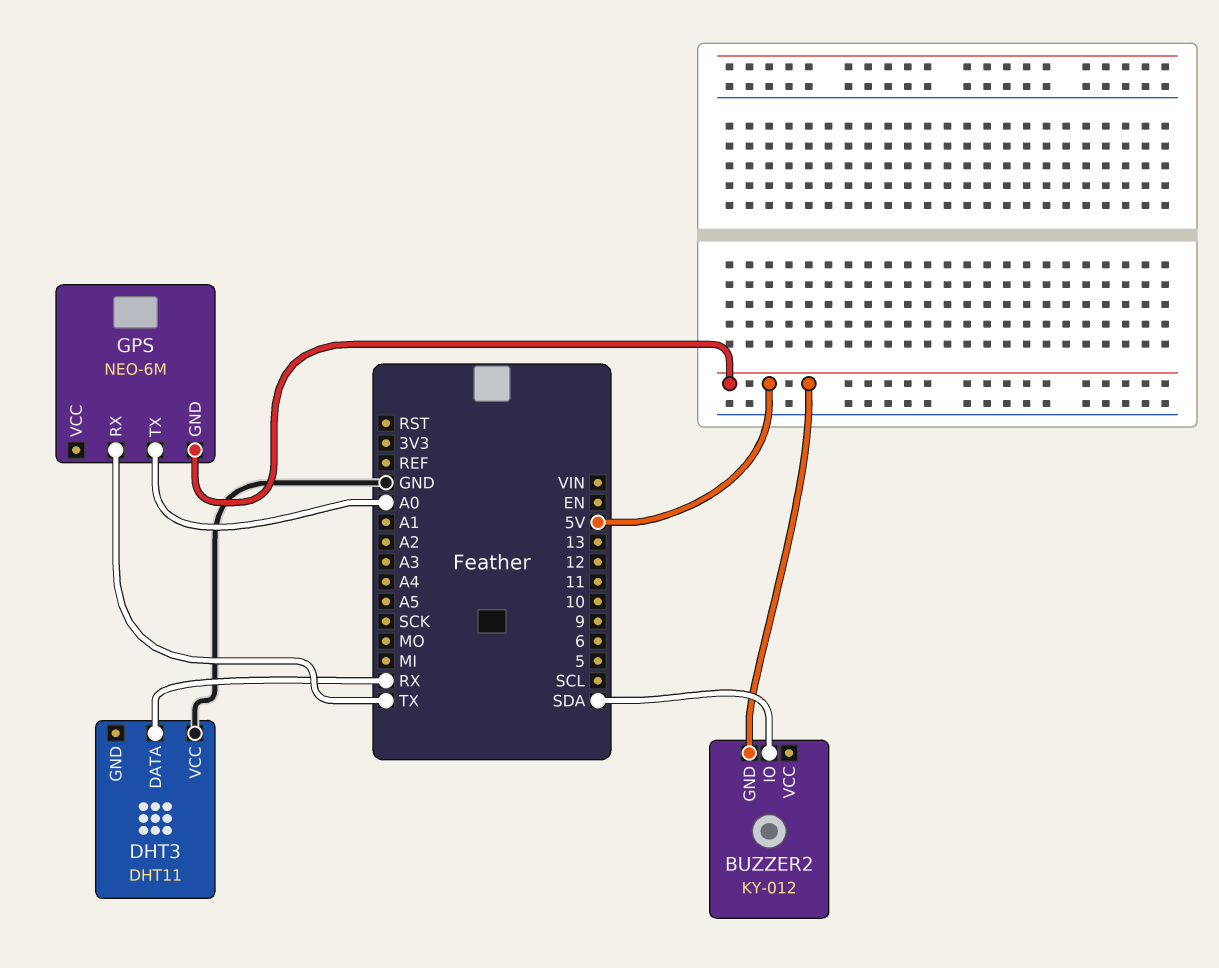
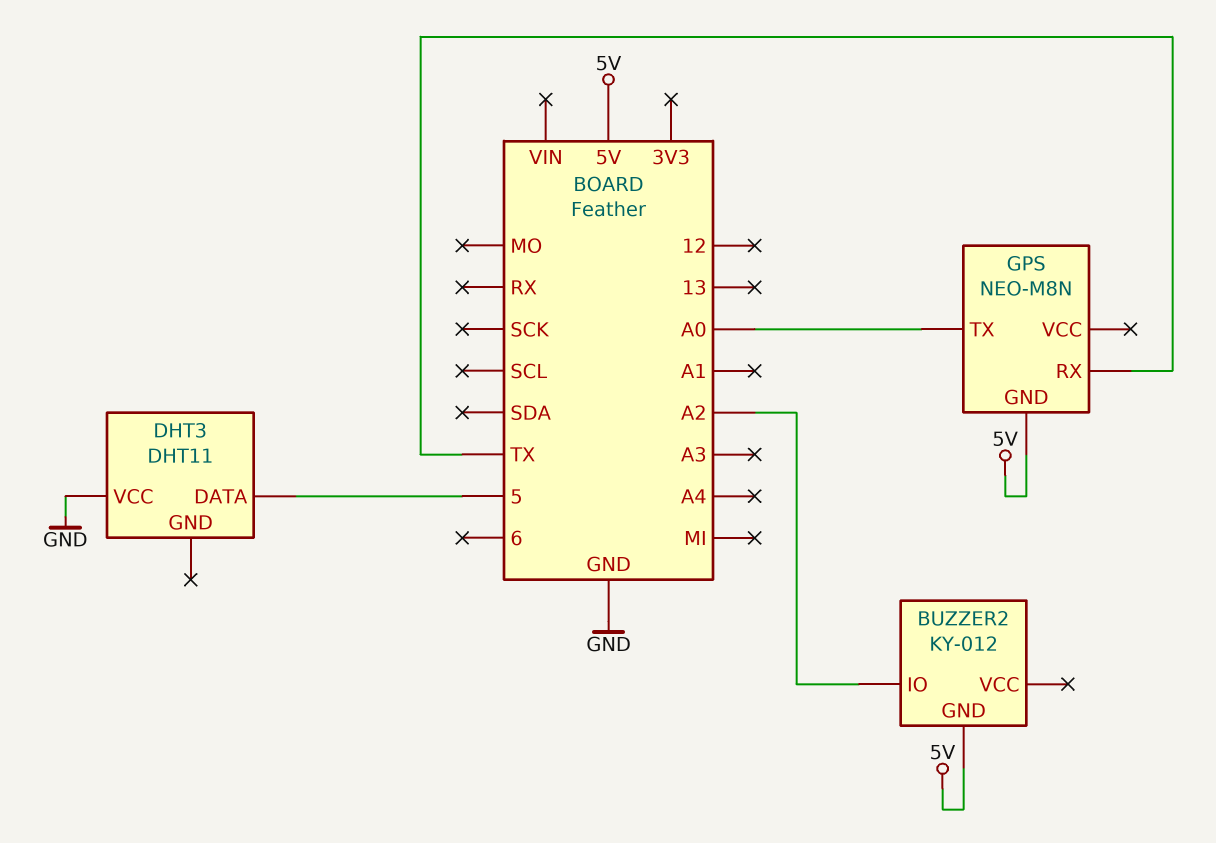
BUZZER2 pin IO: SDA -> A2
DHT3 pin DATA: RX -> 5
GPS: NEO-6M -> NEO-M8N

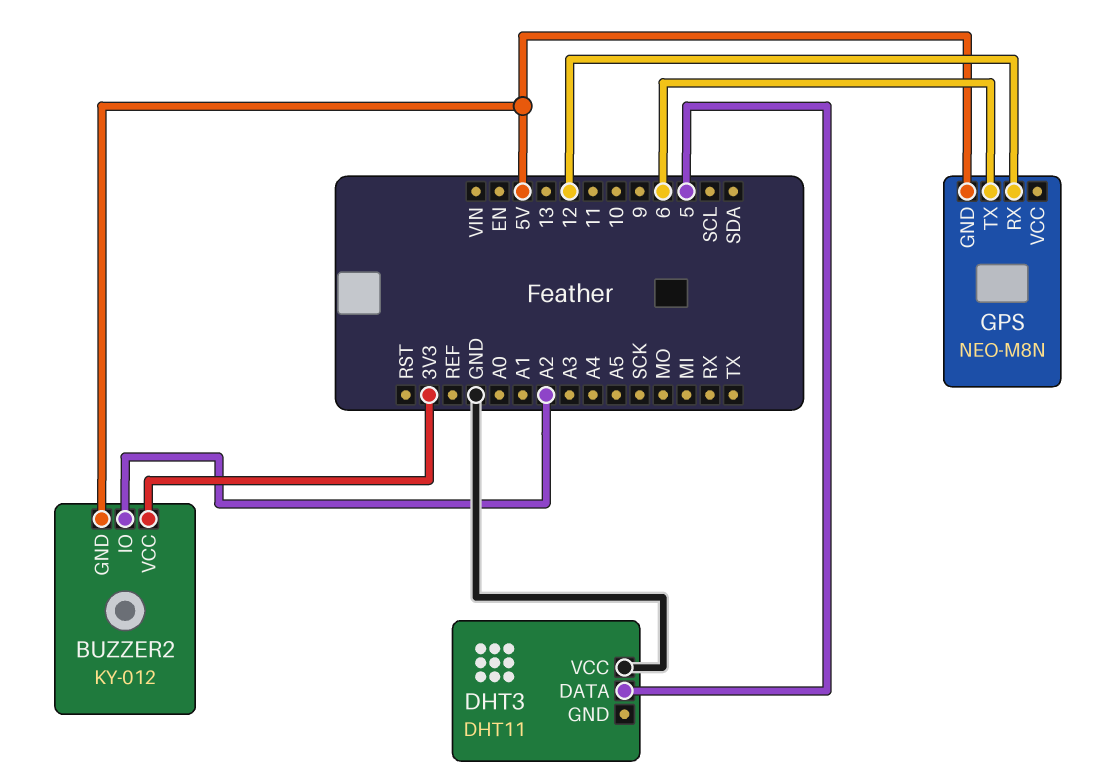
BUZZER2 pin VCC: none -> 3V3
GPS pin RX: TX -> 12
GPS pin TX: A0 -> 6

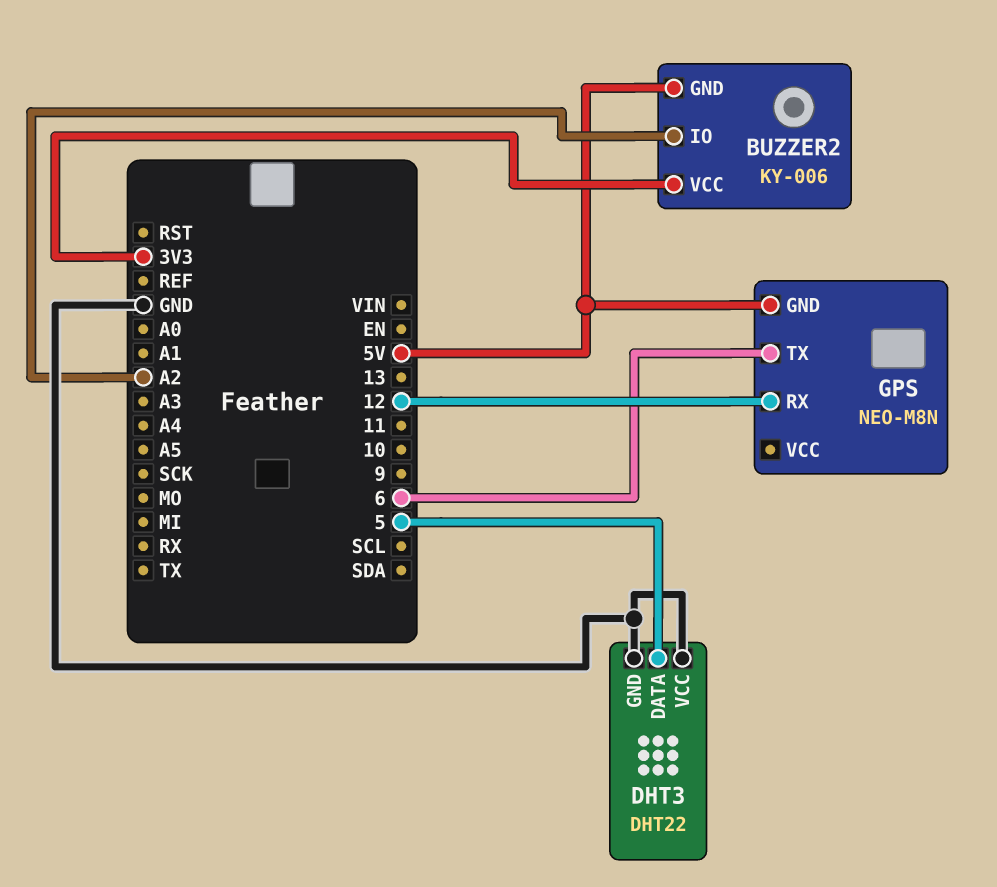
BUZZER2: KY-012 -> KY-006
DHT3: DHT11 -> DHT22
DHT3 pin GND: none -> GND

